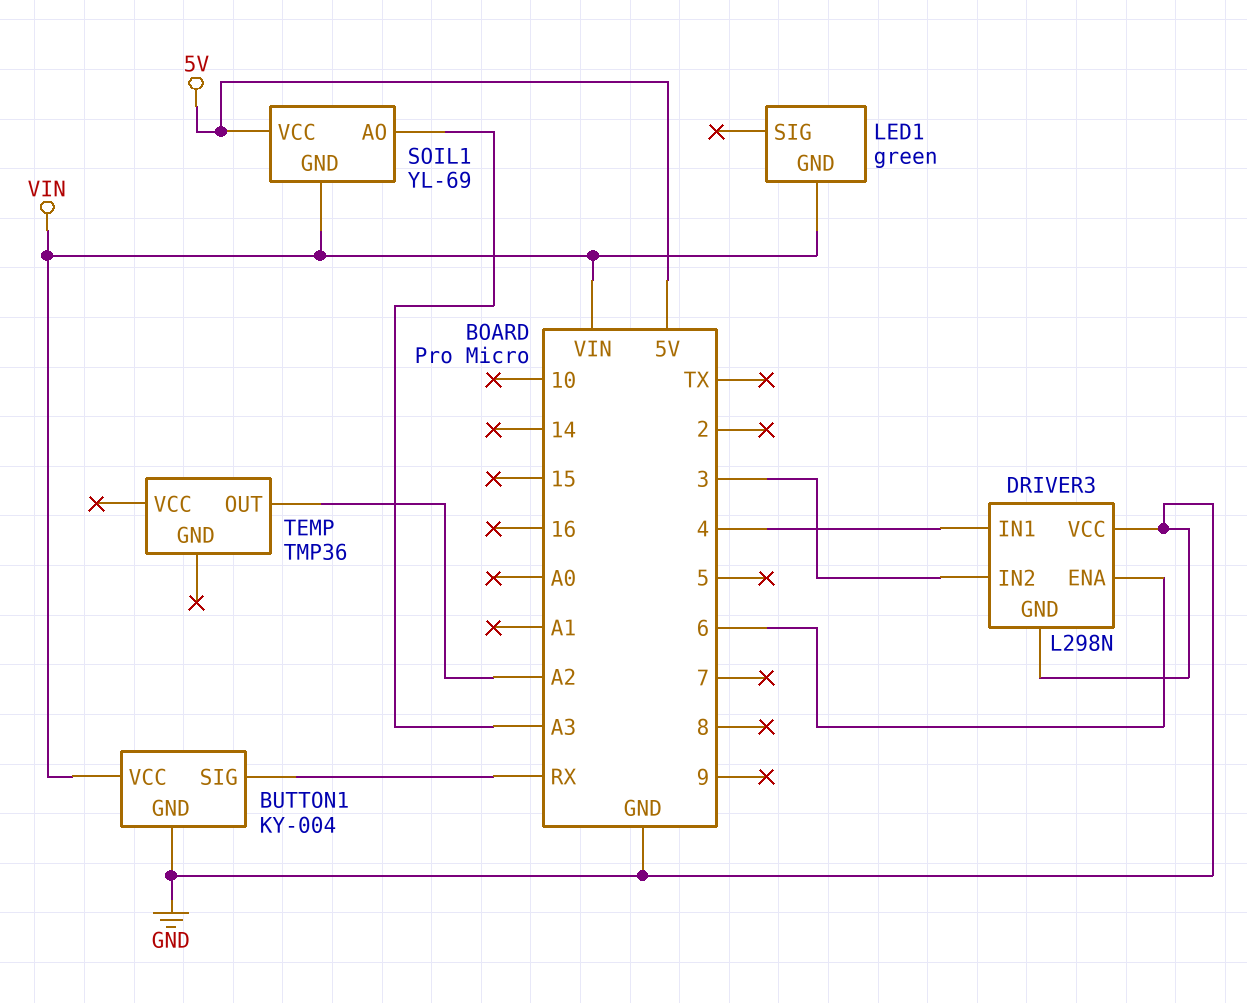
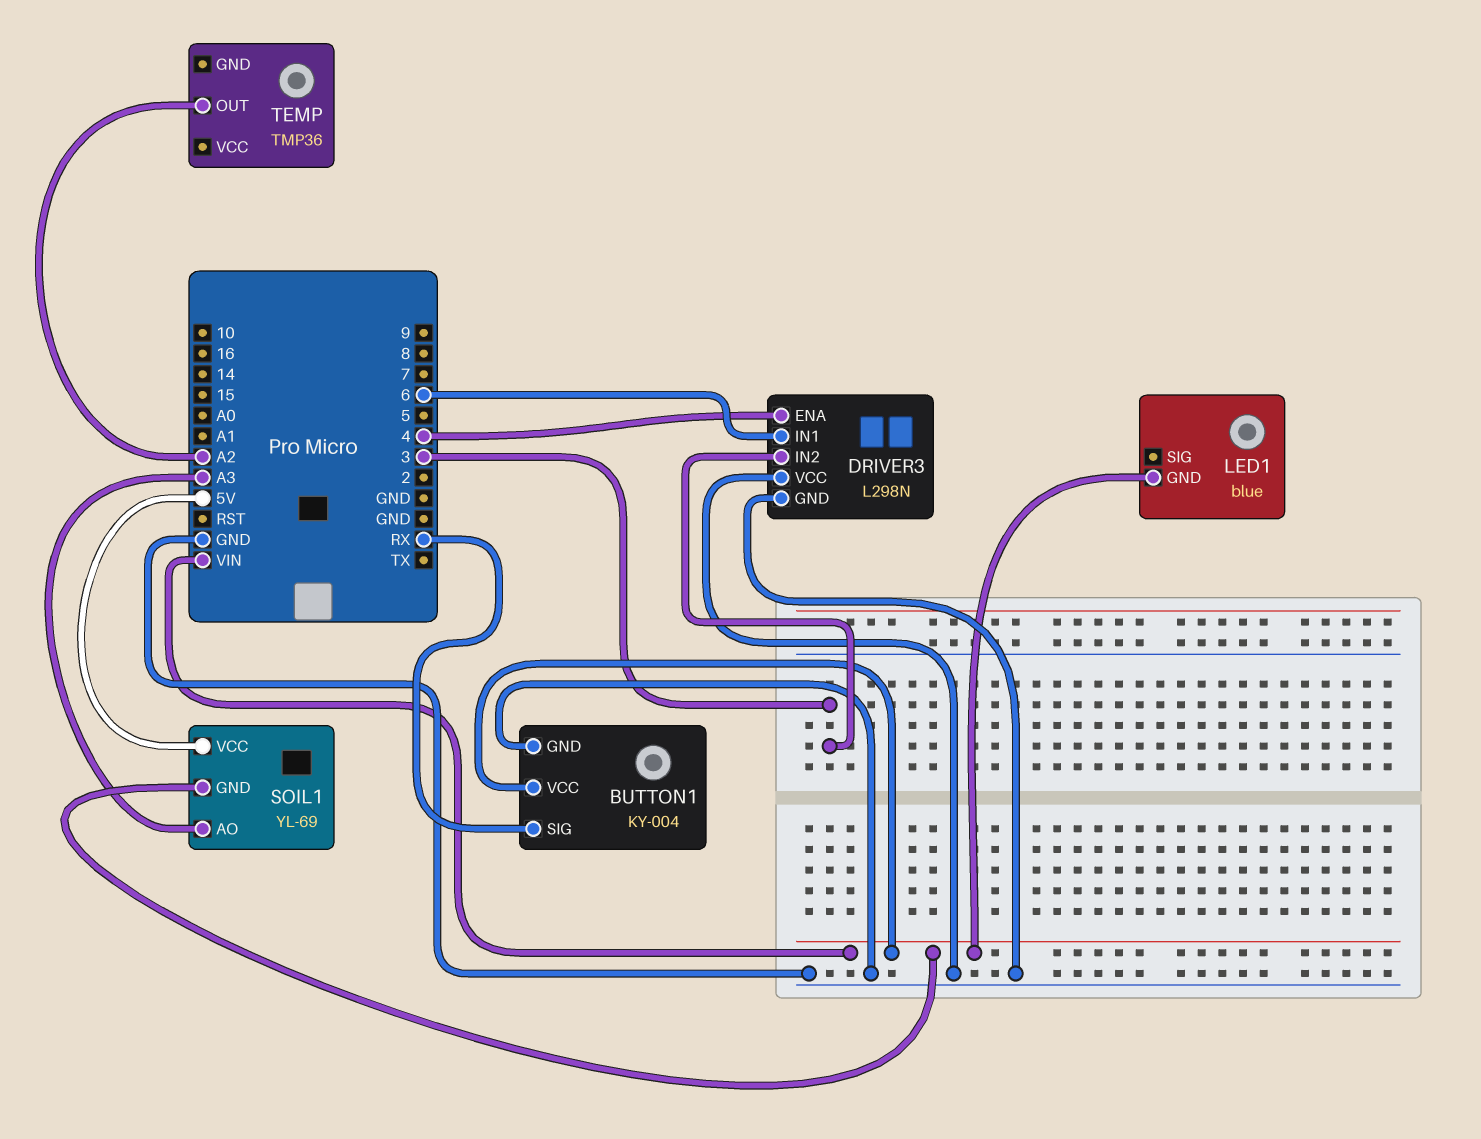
DRIVER3 pin ENA: 6 -> 4
DRIVER3 pin IN1: 4 -> 6
LED1: green -> blue

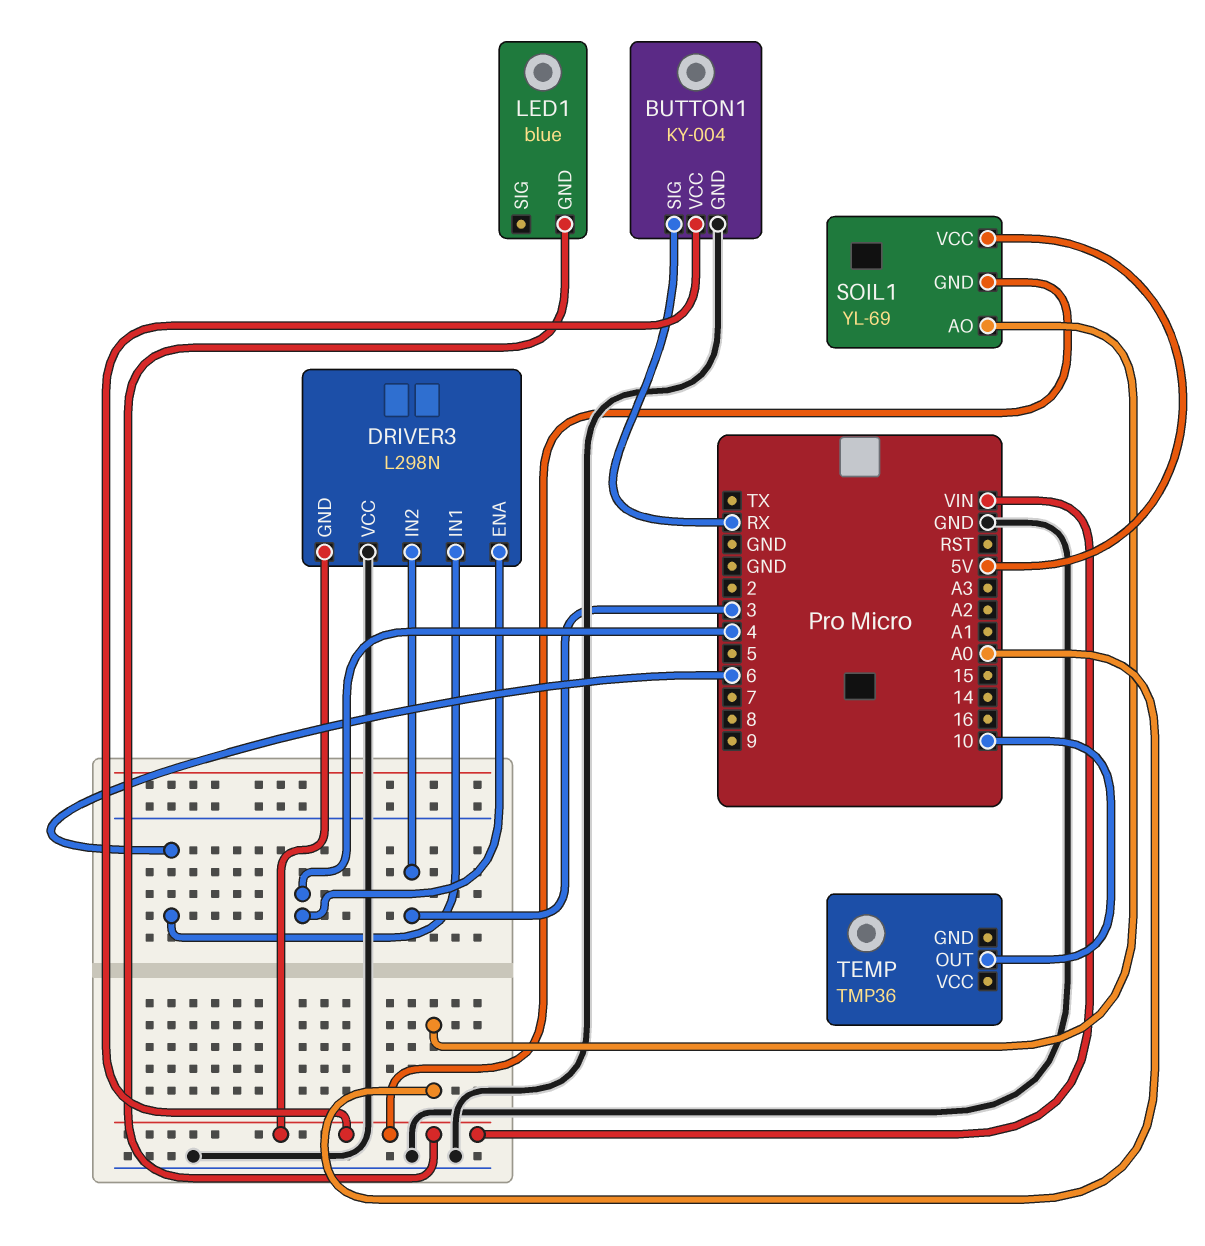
DRIVER3 pin GND: GND -> VIN
SOIL1 pin AO: A3 -> A0
TEMP pin OUT: A2 -> 10

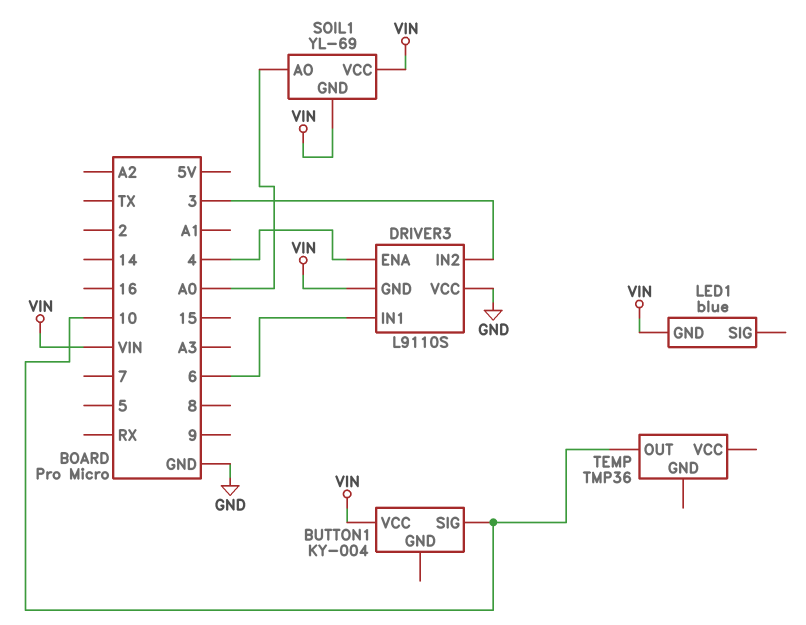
BUTTON1 pin GND: GND -> none
BUTTON1 pin SIG: RX -> 10
DRIVER3: L298N -> L9110S
SOIL1 pin VCC: 5V -> VIN

